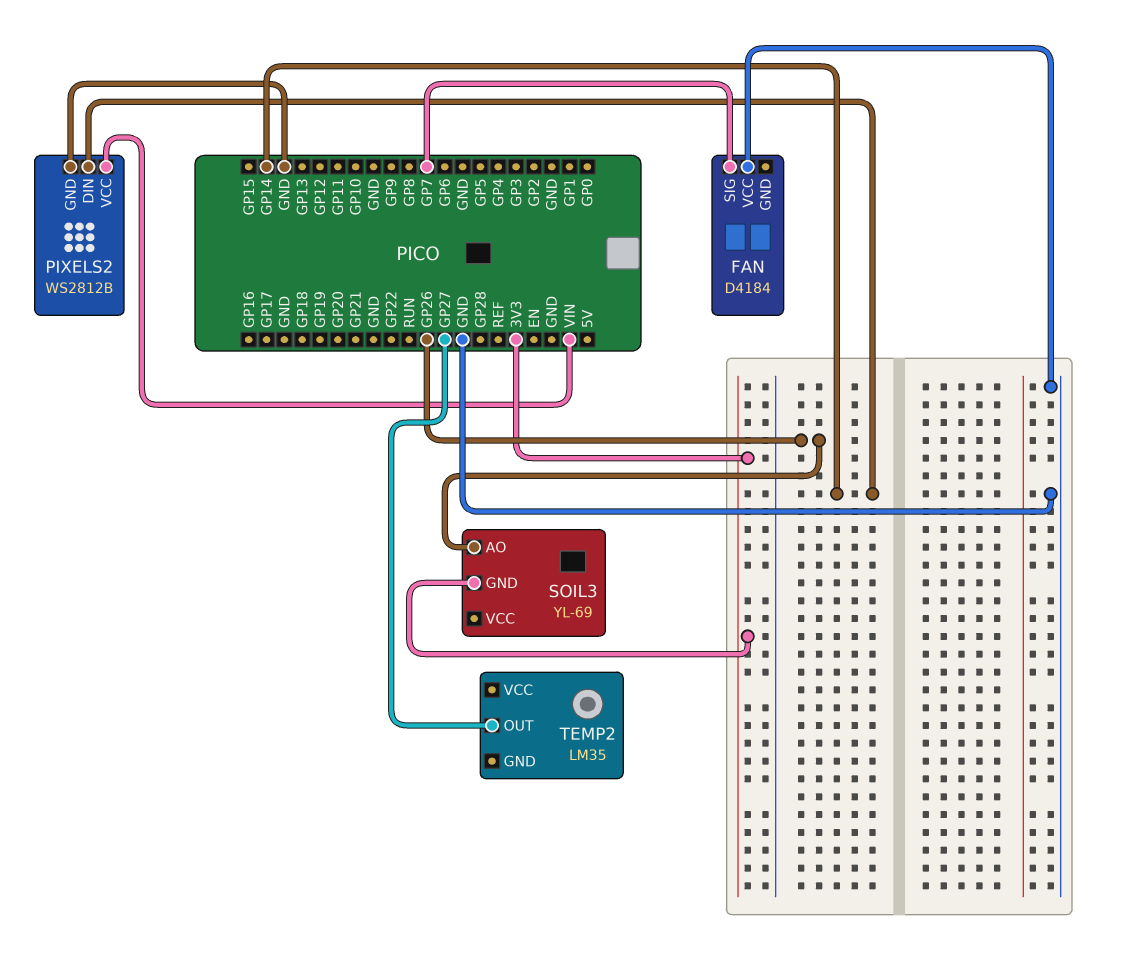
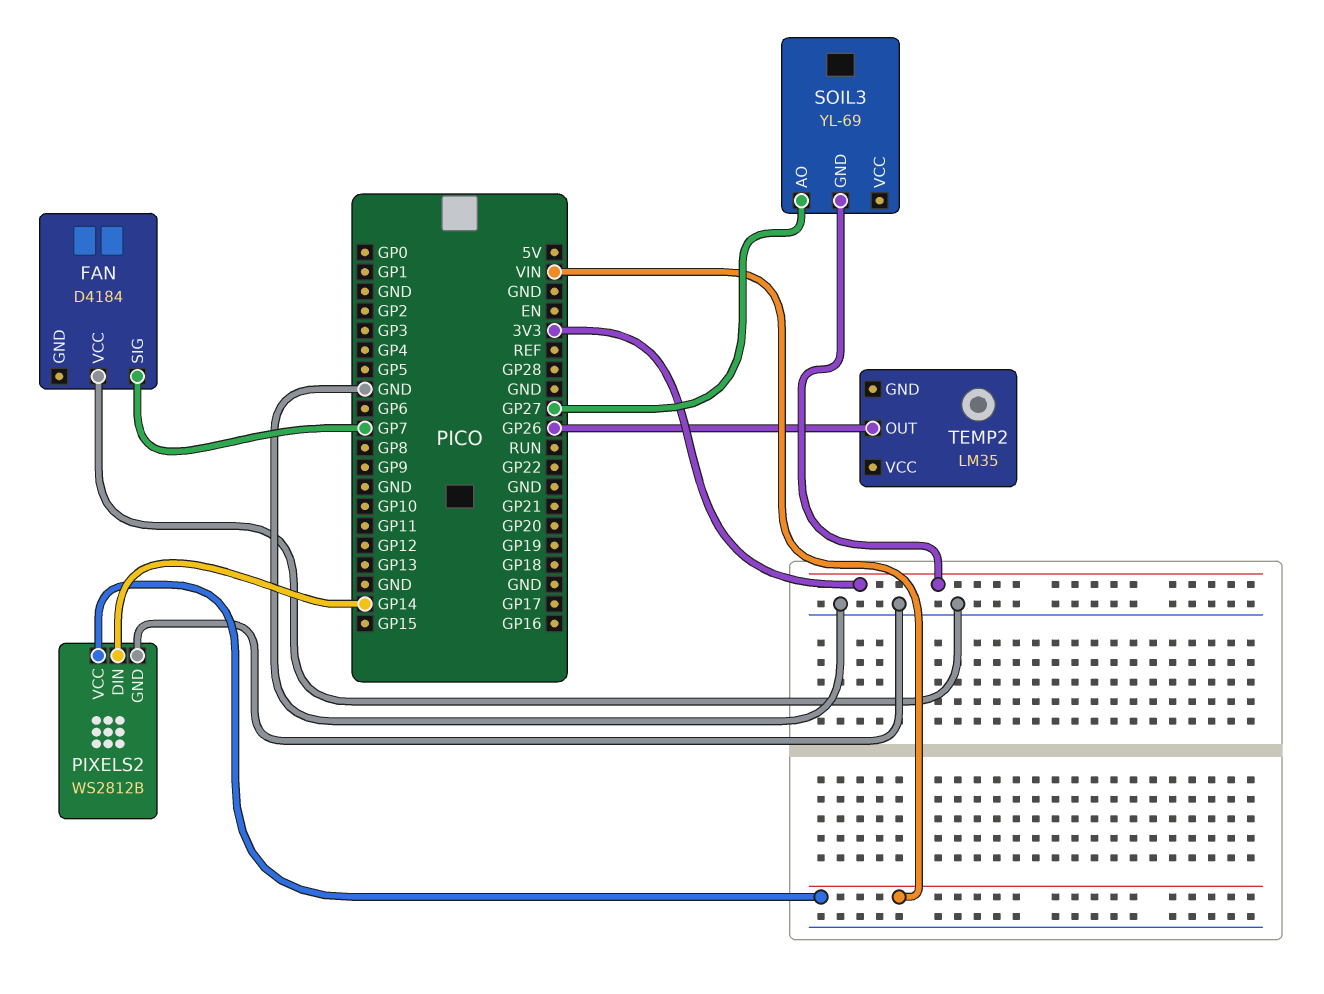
SOIL3 pin AO: GP26 -> GP27
TEMP2 pin OUT: GP27 -> GP26

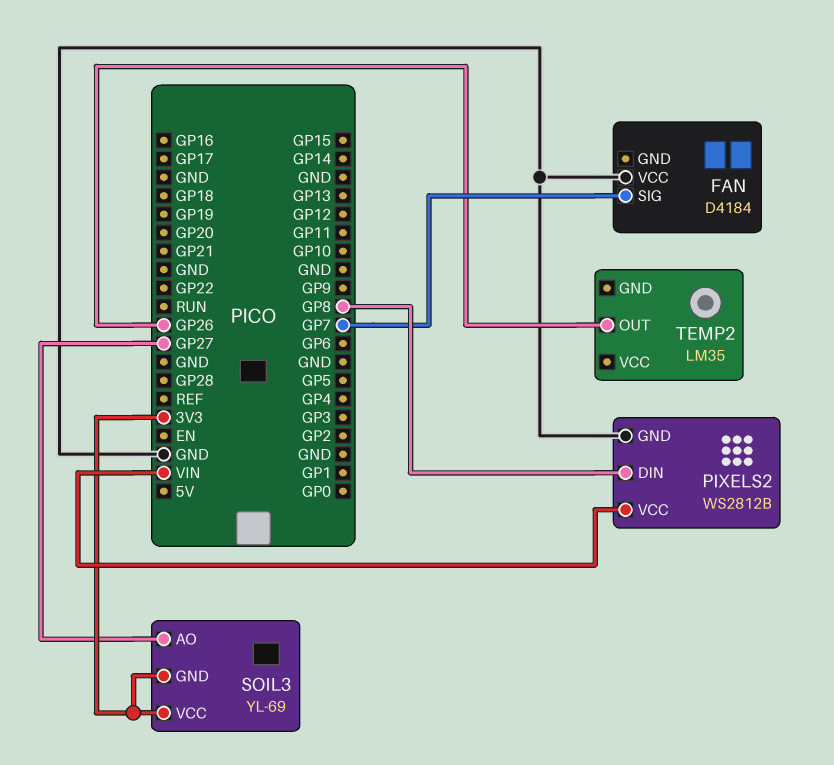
PIXELS2 pin DIN: GP14 -> GP8
SOIL3 pin VCC: none -> 3V3

